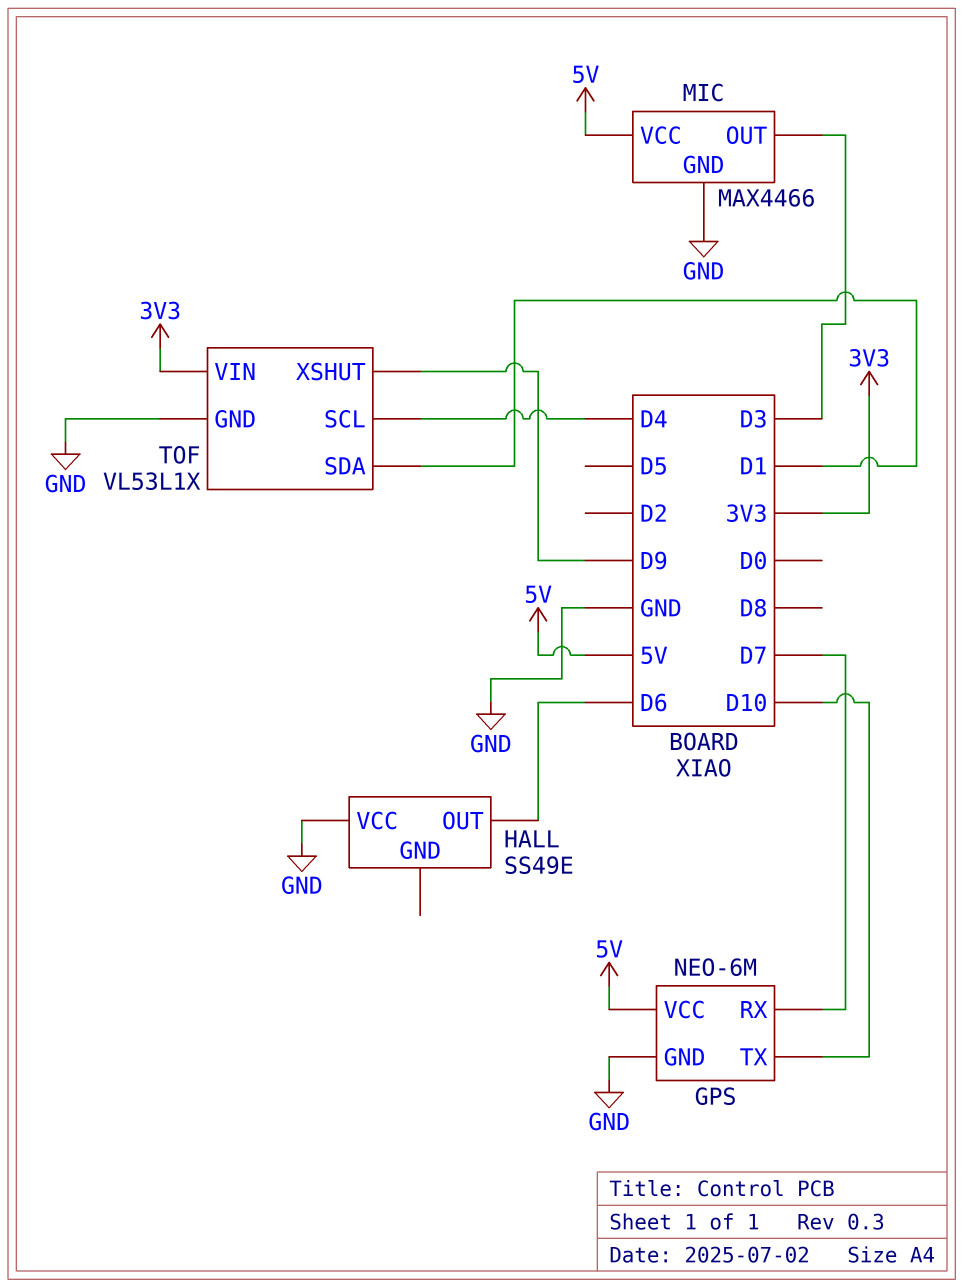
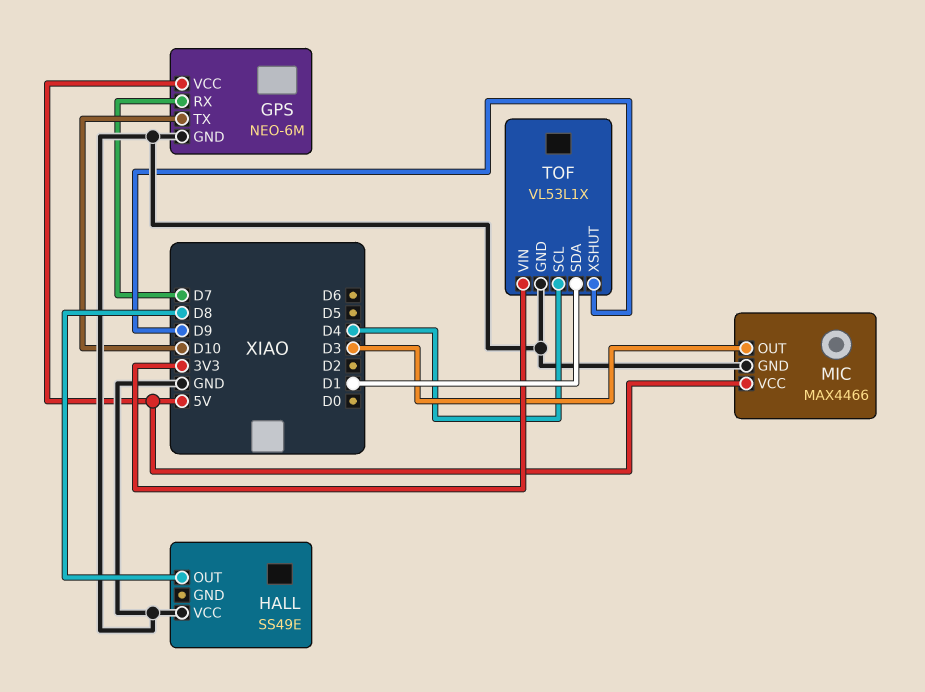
HALL pin OUT: D6 -> D8

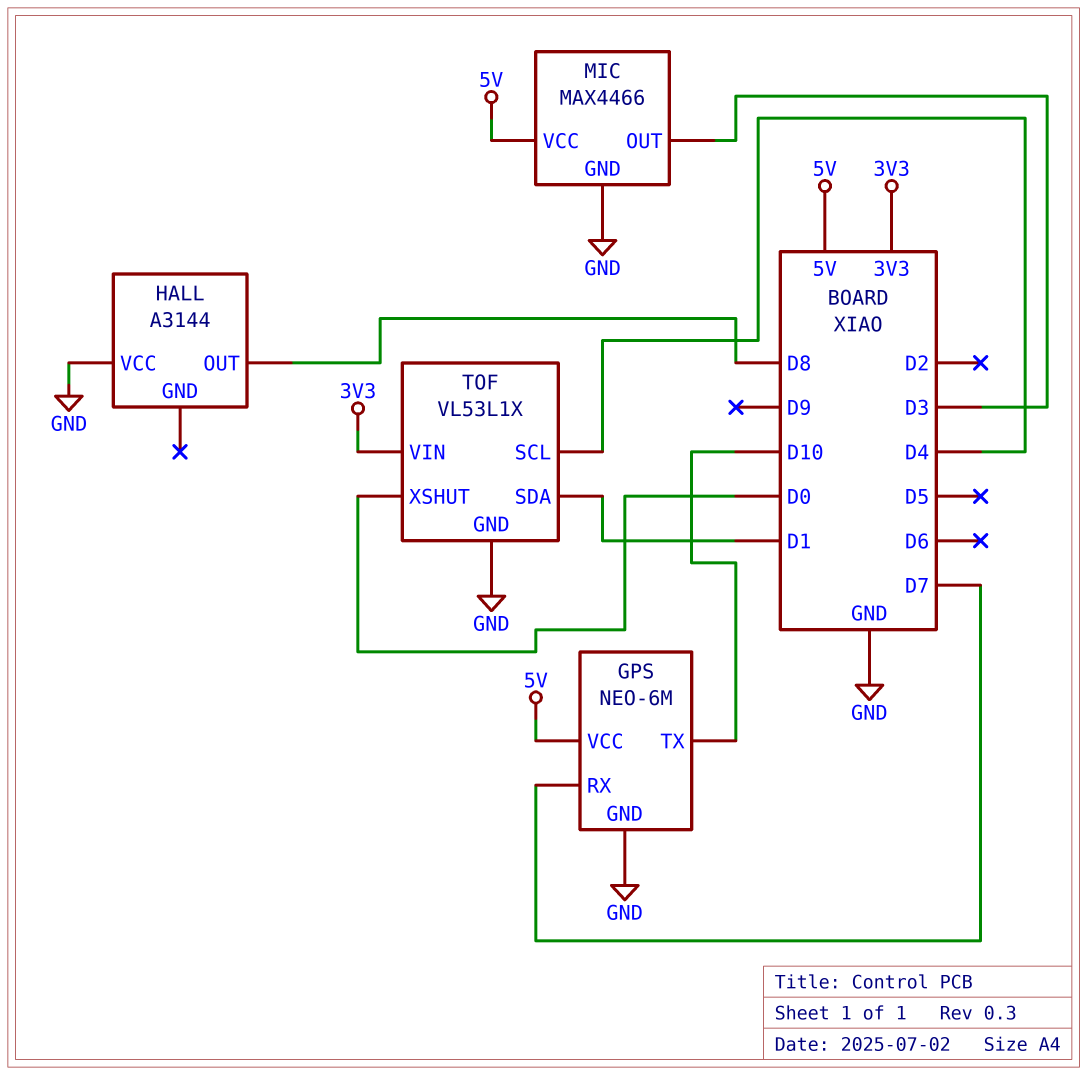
HALL: SS49E -> A3144
TOF pin XSHUT: D9 -> D0

